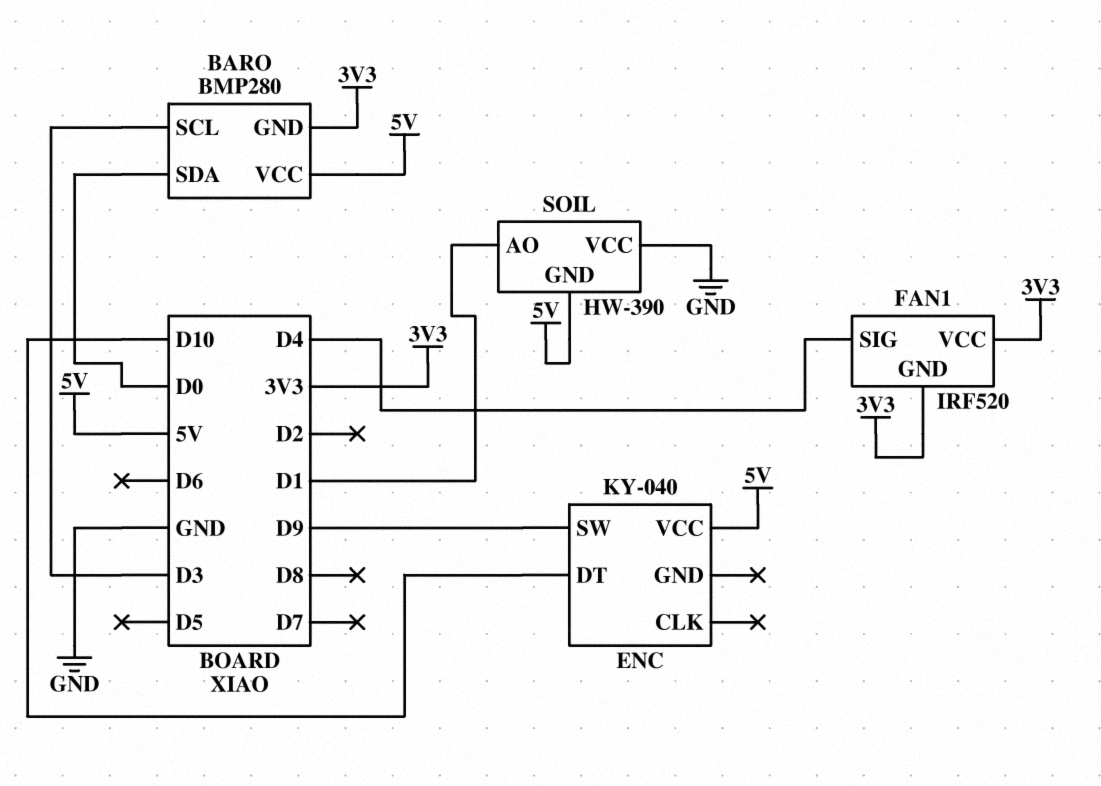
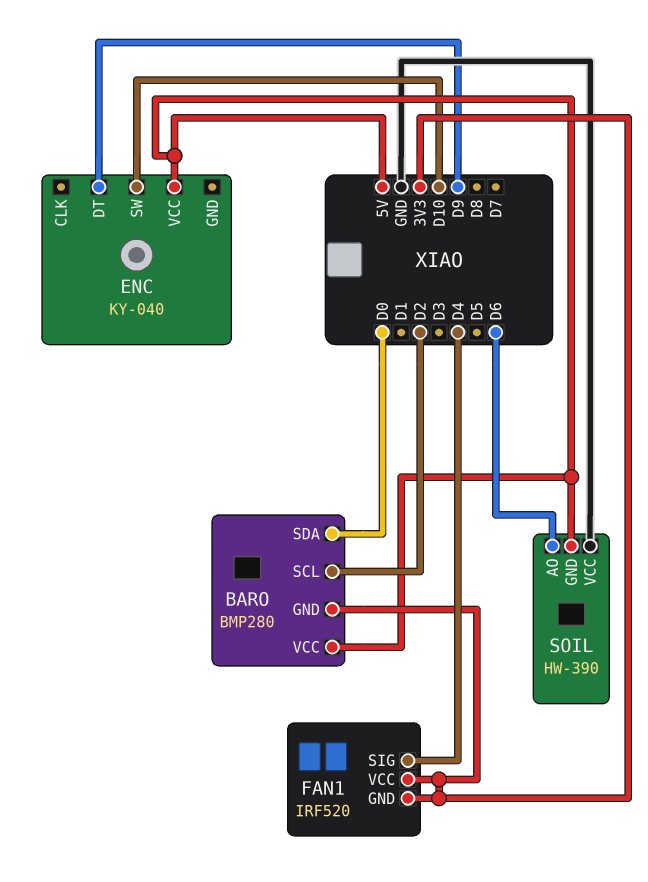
BARO pin SCL: D3 -> D2
ENC pin DT: D10 -> D9
ENC pin SW: D9 -> D10
SOIL pin AO: D1 -> D6

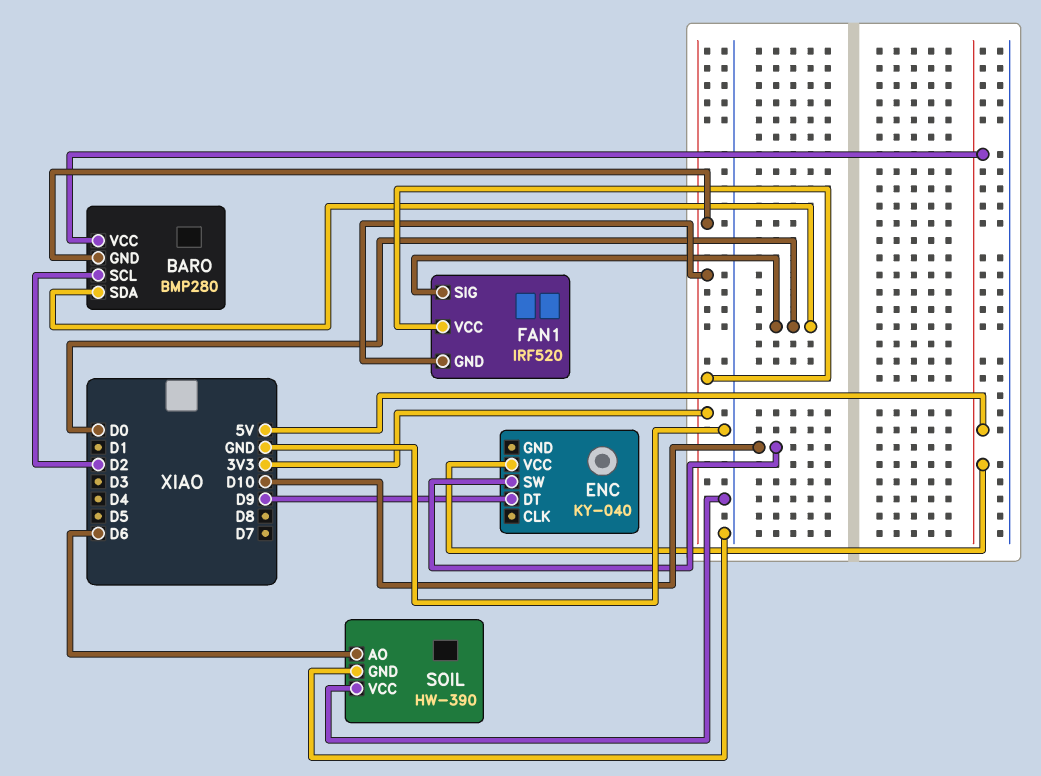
FAN1 pin SIG: D4 -> D0
SOIL pin GND: 5V -> GND

